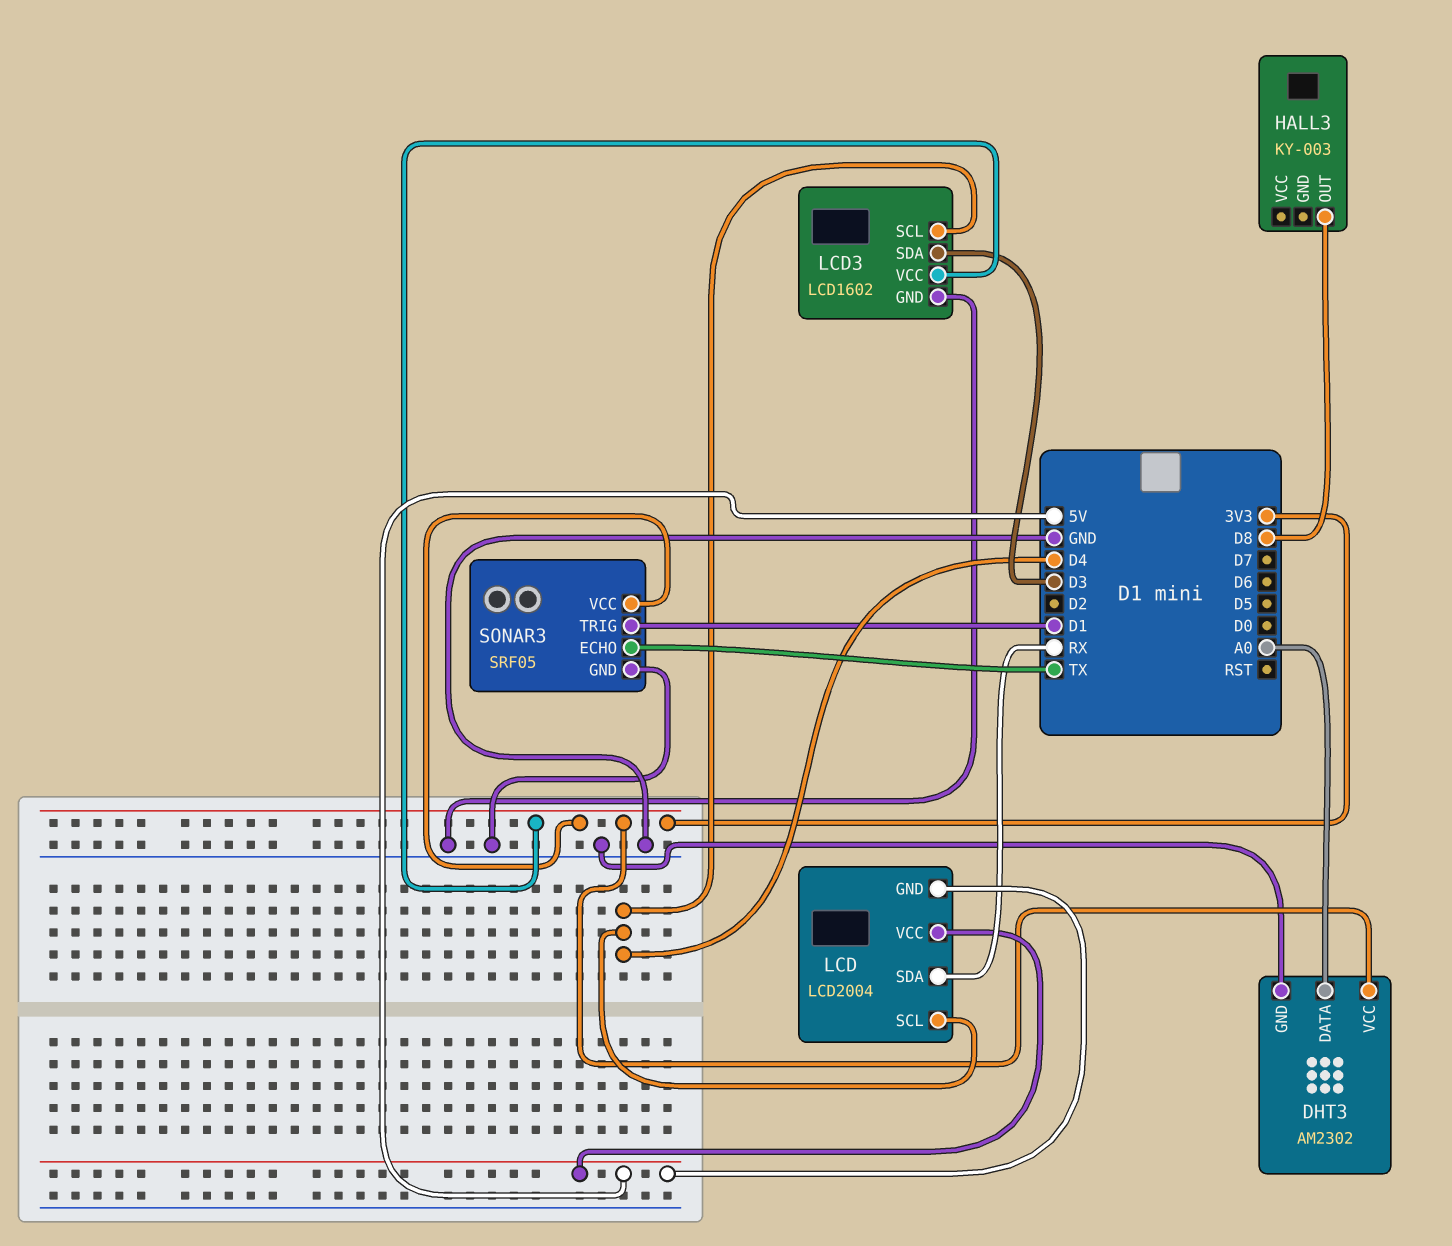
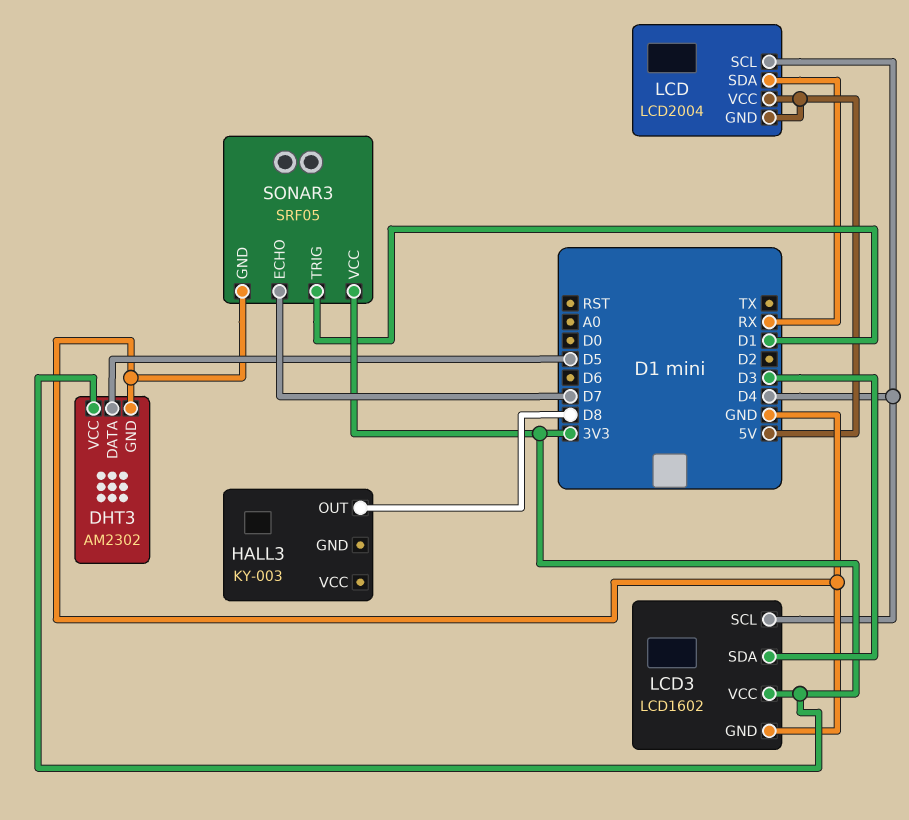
DHT3 pin DATA: A0 -> D5
SONAR3 pin ECHO: TX -> D7

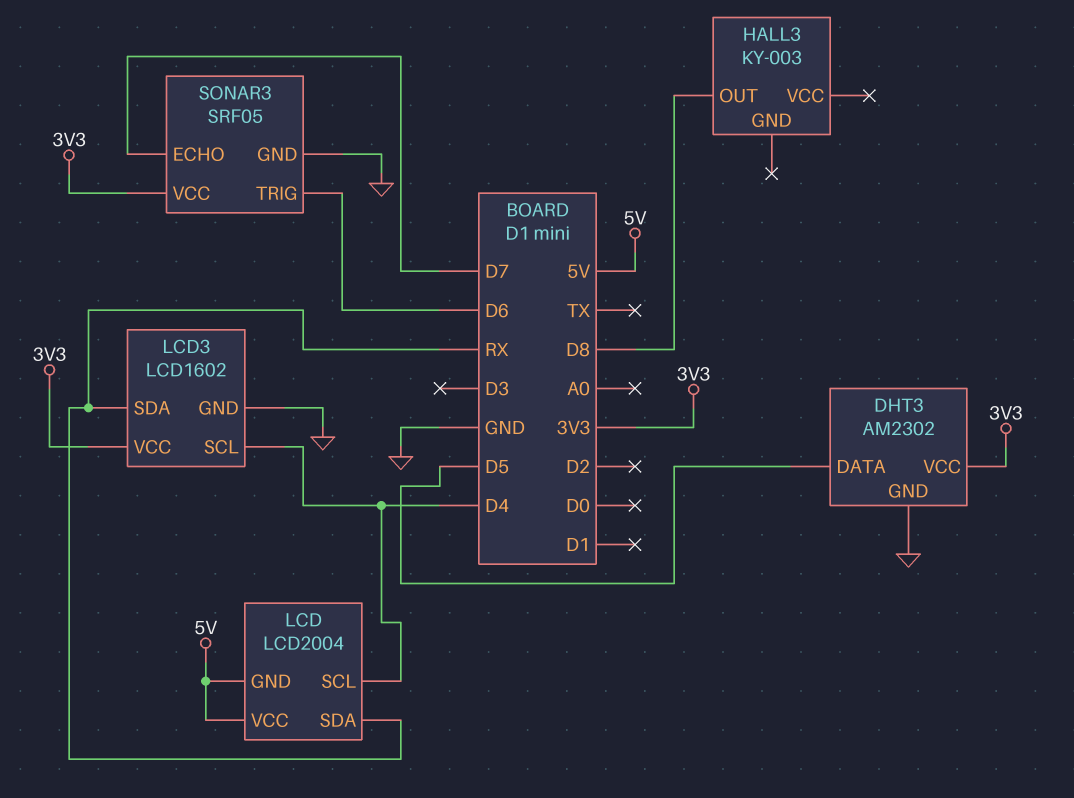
LCD3 pin SDA: D3 -> RX
SONAR3 pin TRIG: D1 -> D6

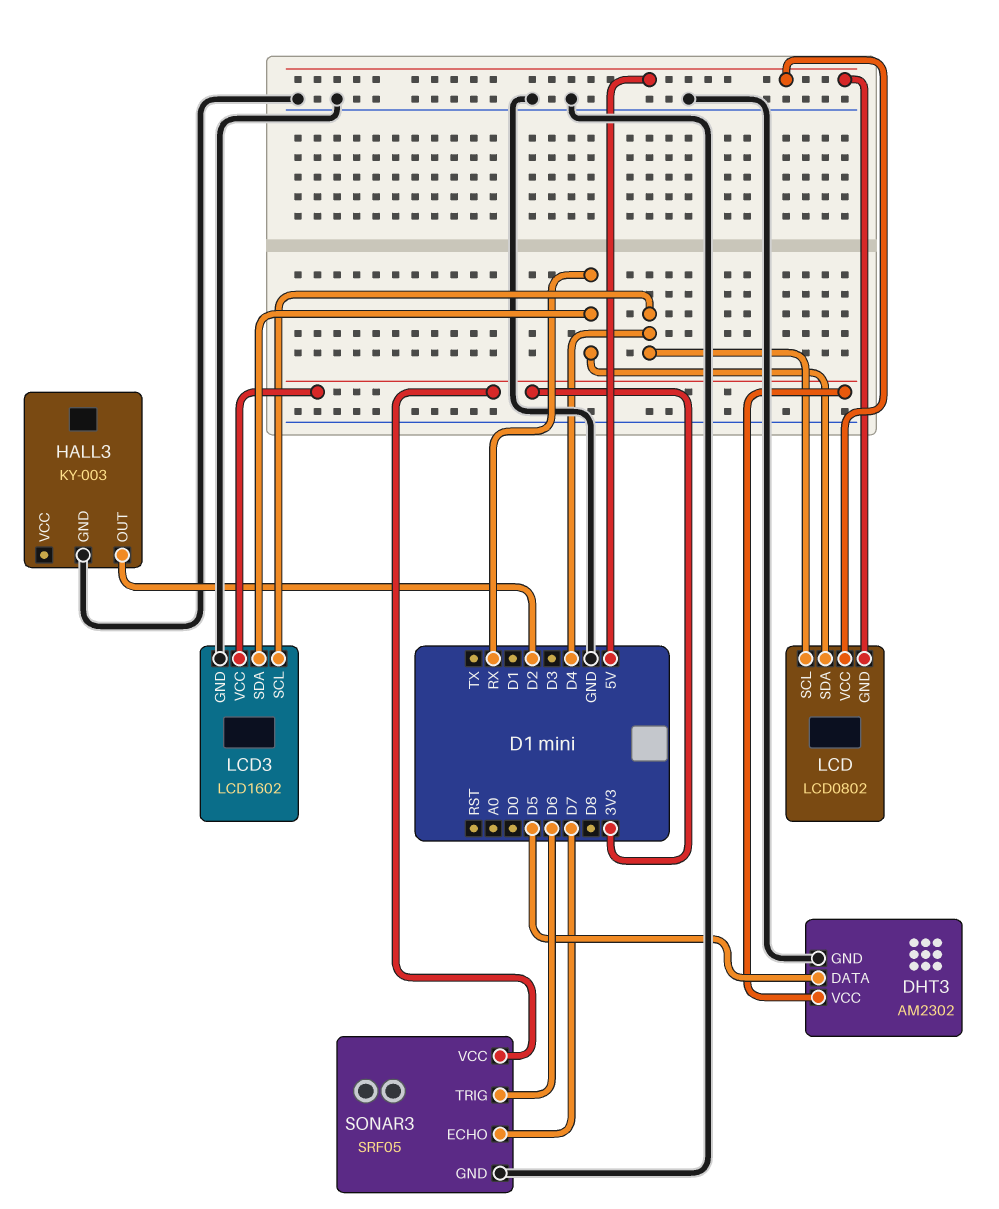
HALL3 pin GND: none -> GND
HALL3 pin OUT: D8 -> D2
LCD: LCD2004 -> LCD0802

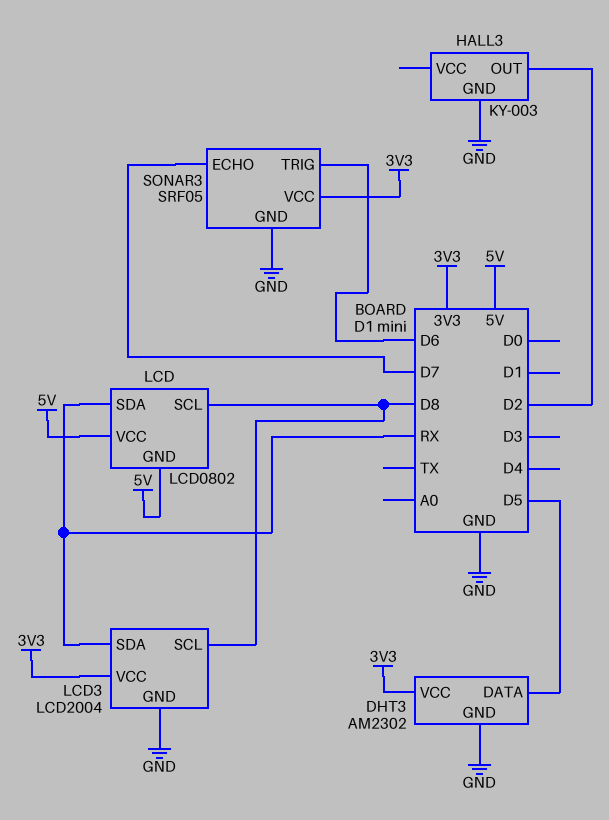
LCD pin SCL: D4 -> D8
LCD3: LCD1602 -> LCD2004
LCD3 pin SCL: D4 -> D8

